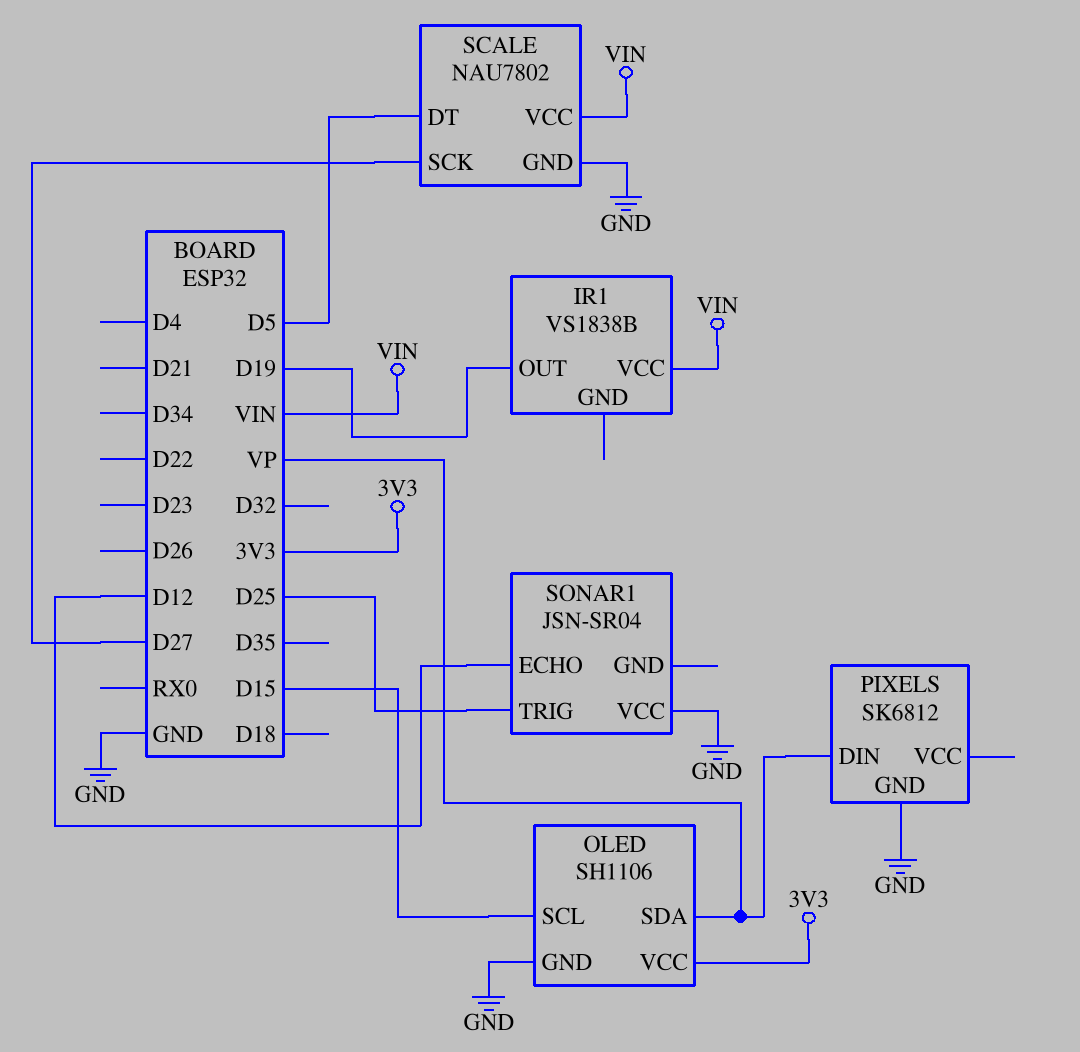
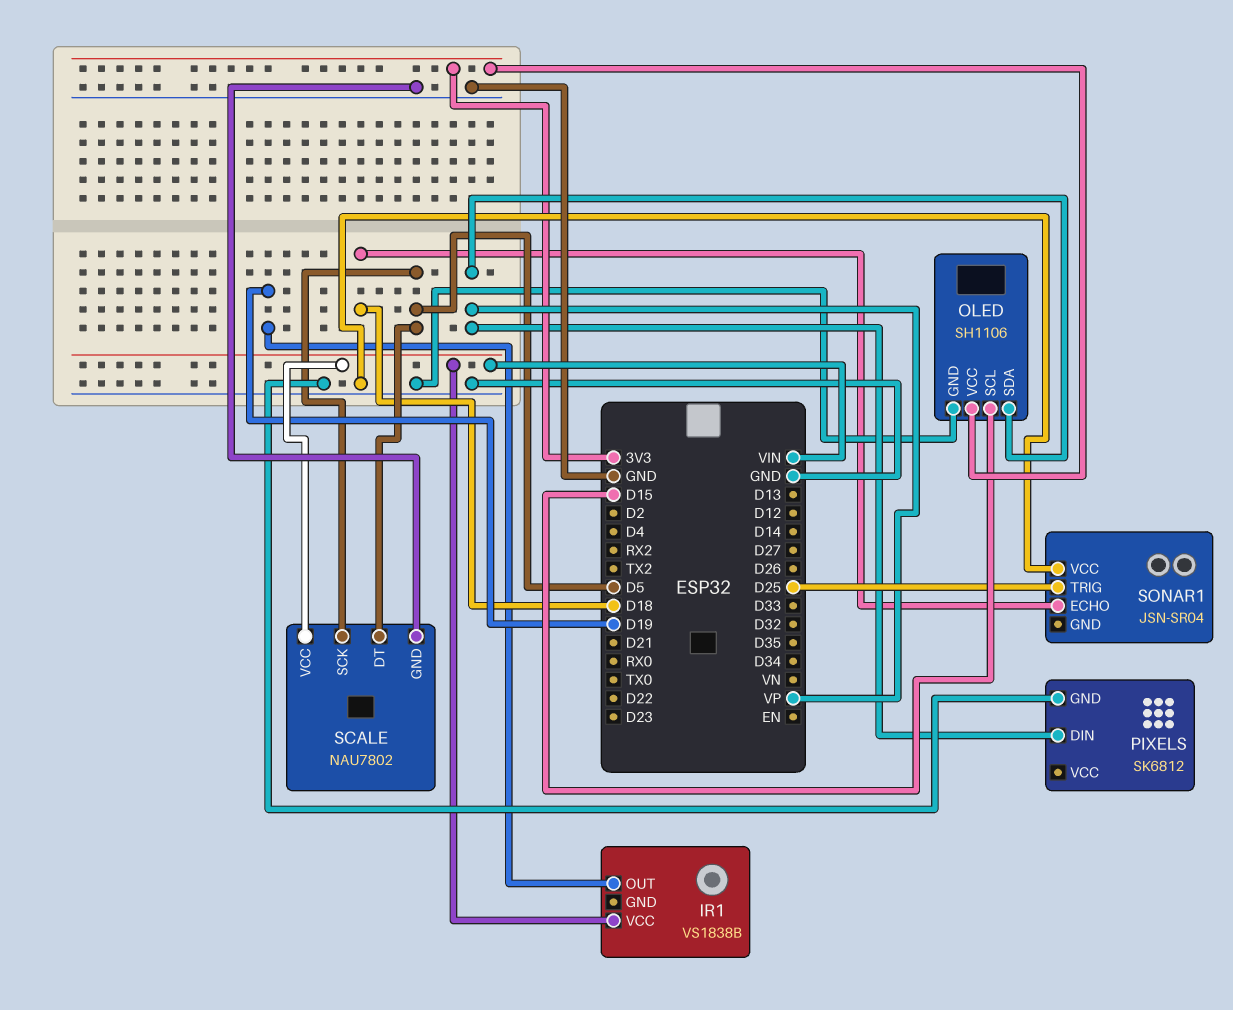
SCALE pin SCK: D27 -> D5
SONAR1 pin ECHO: D12 -> D18

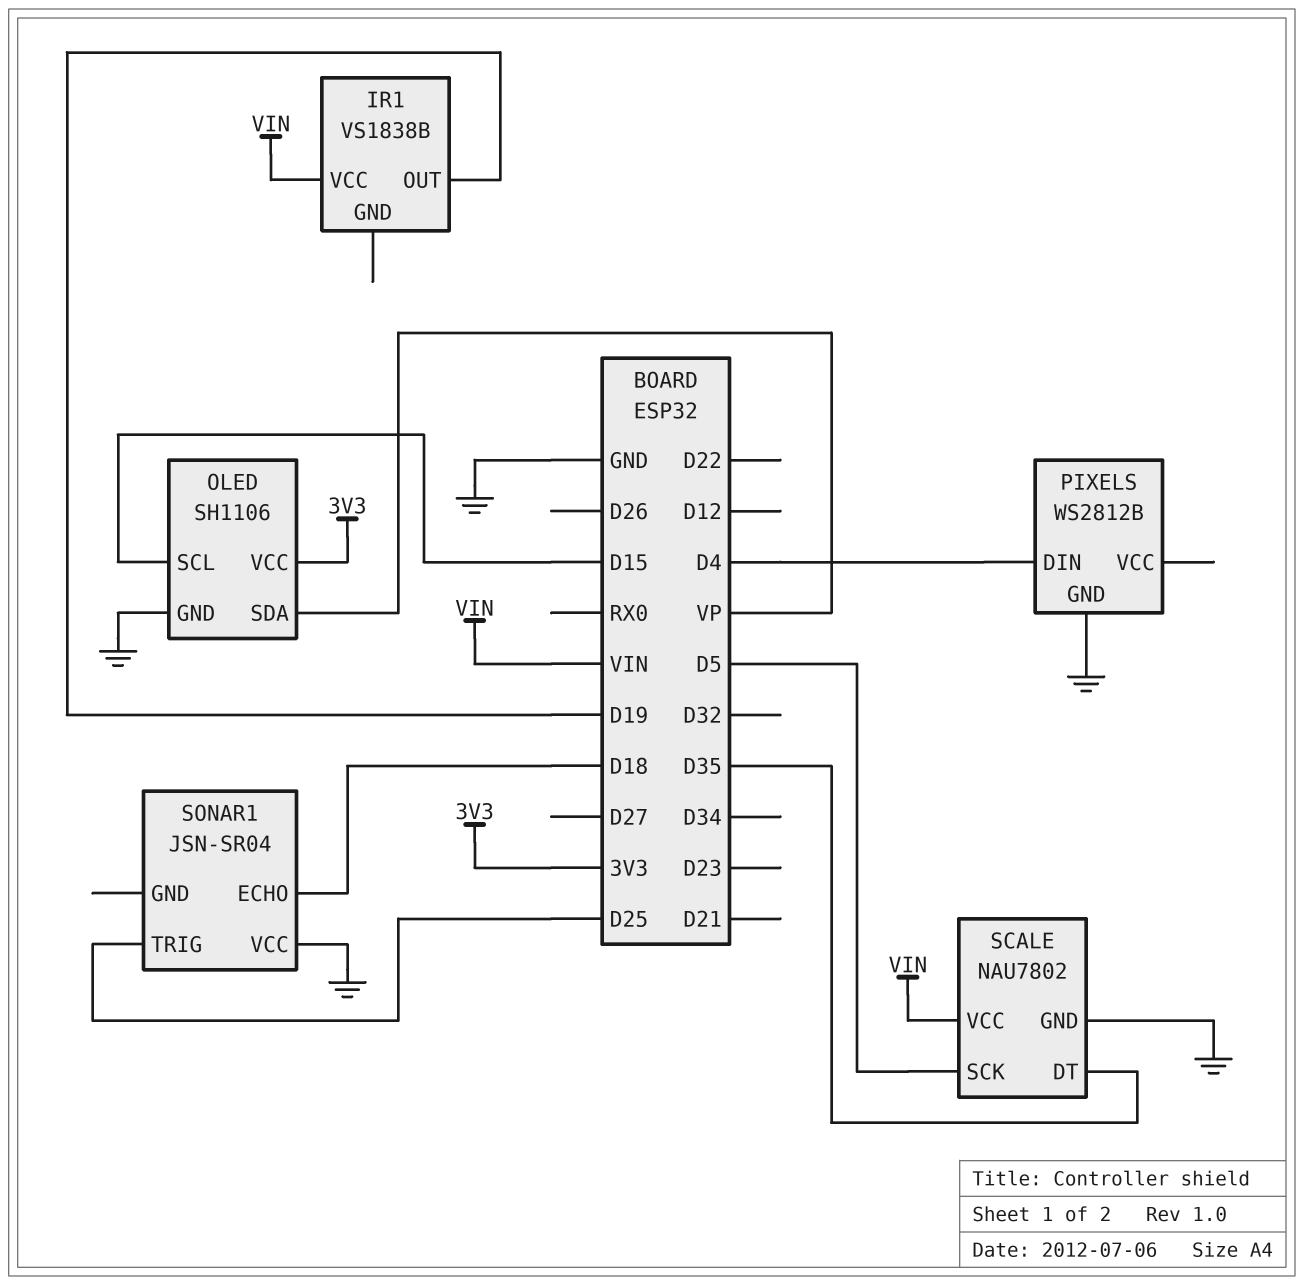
PIXELS: SK6812 -> WS2812B
PIXELS pin DIN: VP -> D4
SCALE pin DT: D5 -> D35

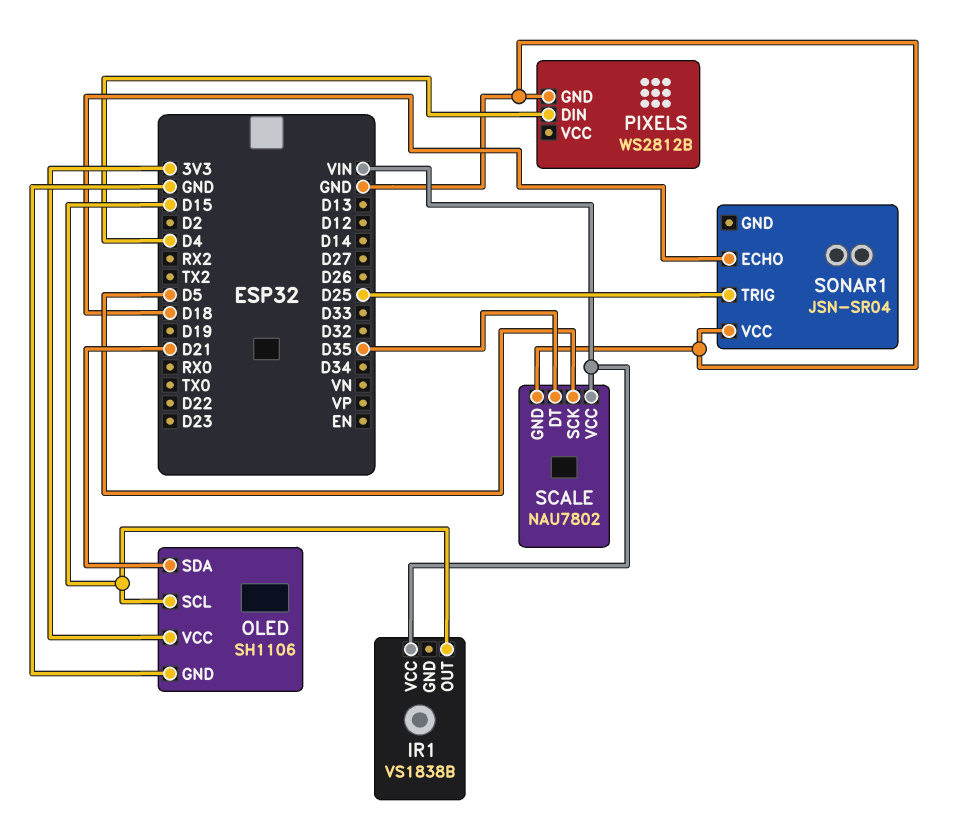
IR1 pin OUT: D19 -> D15
OLED pin SDA: VP -> D21

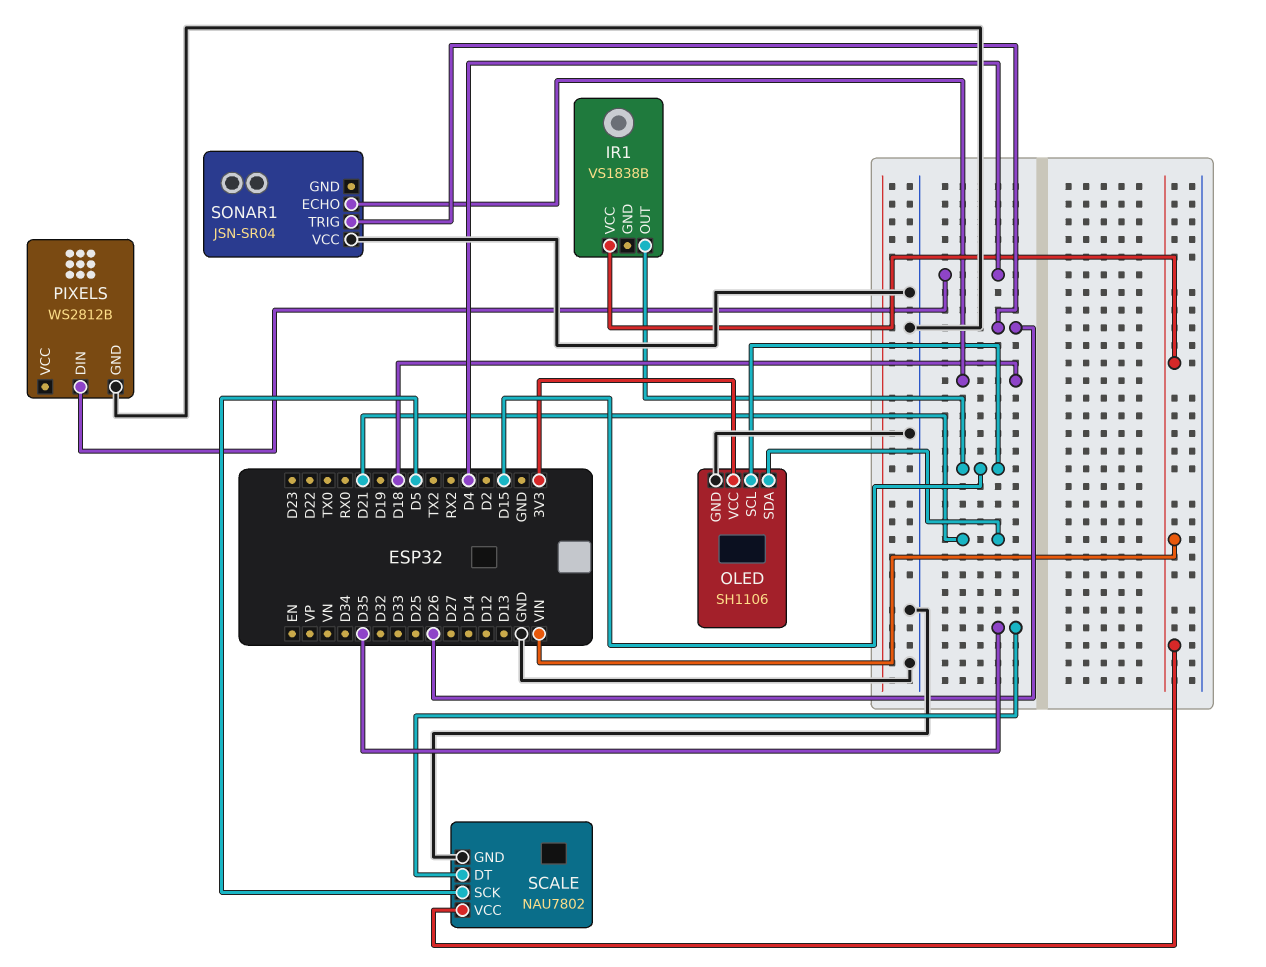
SONAR1 pin TRIG: D25 -> D26

